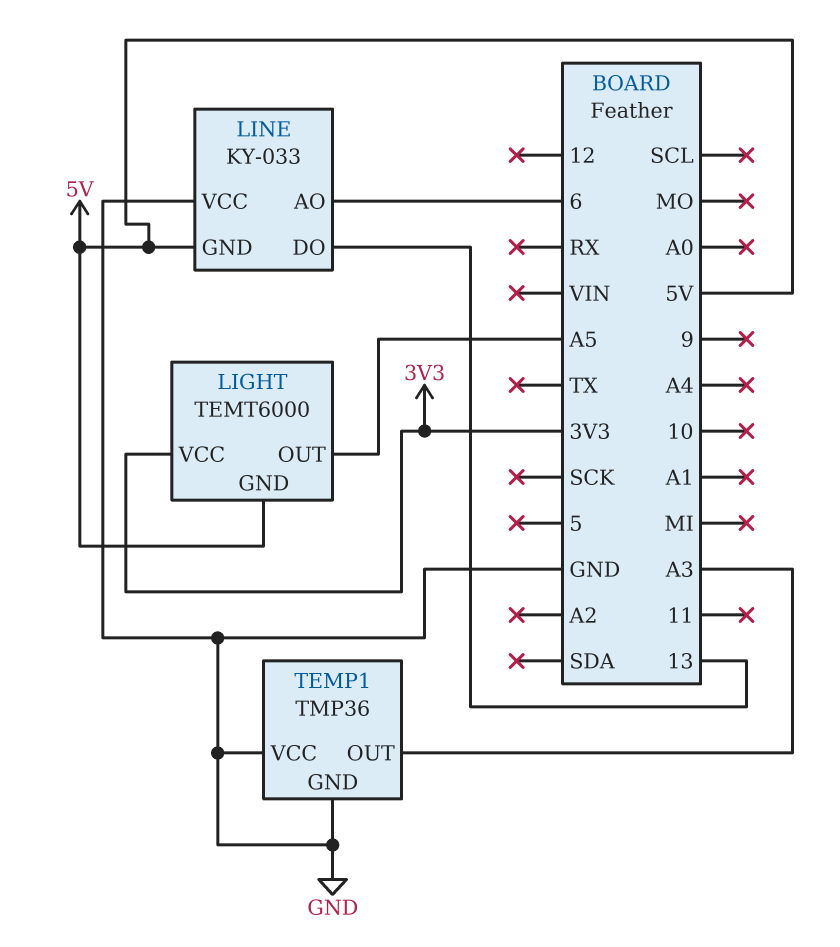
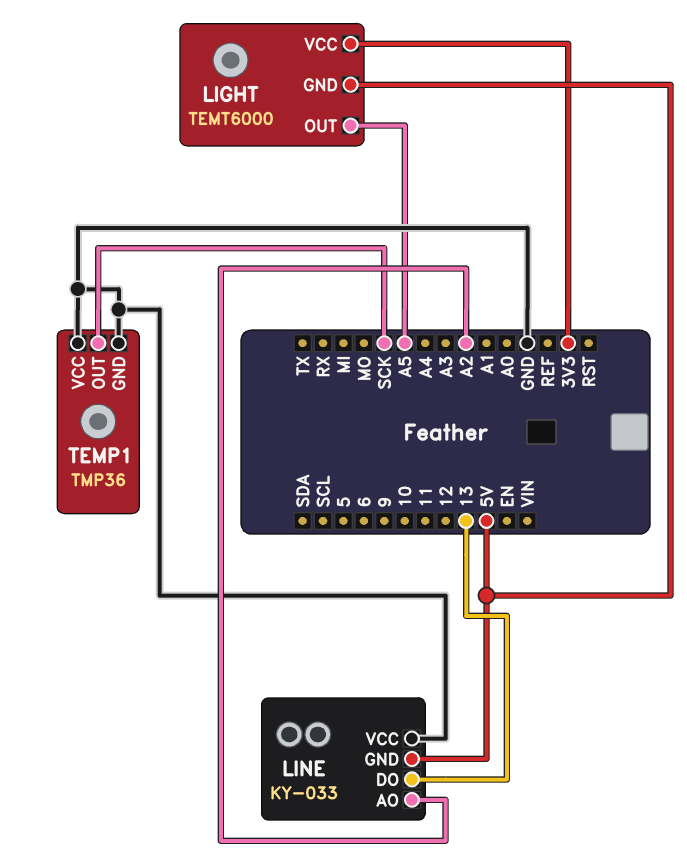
LINE pin AO: 6 -> A2
TEMP1 pin OUT: A3 -> SCK

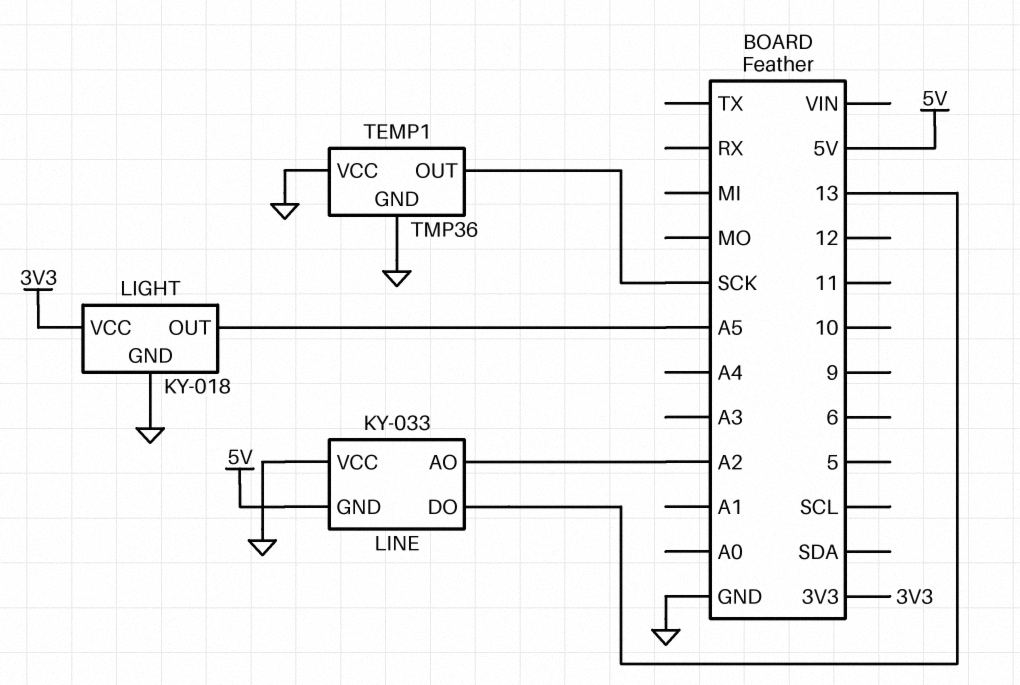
LIGHT: TEMT6000 -> KY-018
LIGHT pin GND: 5V -> GND

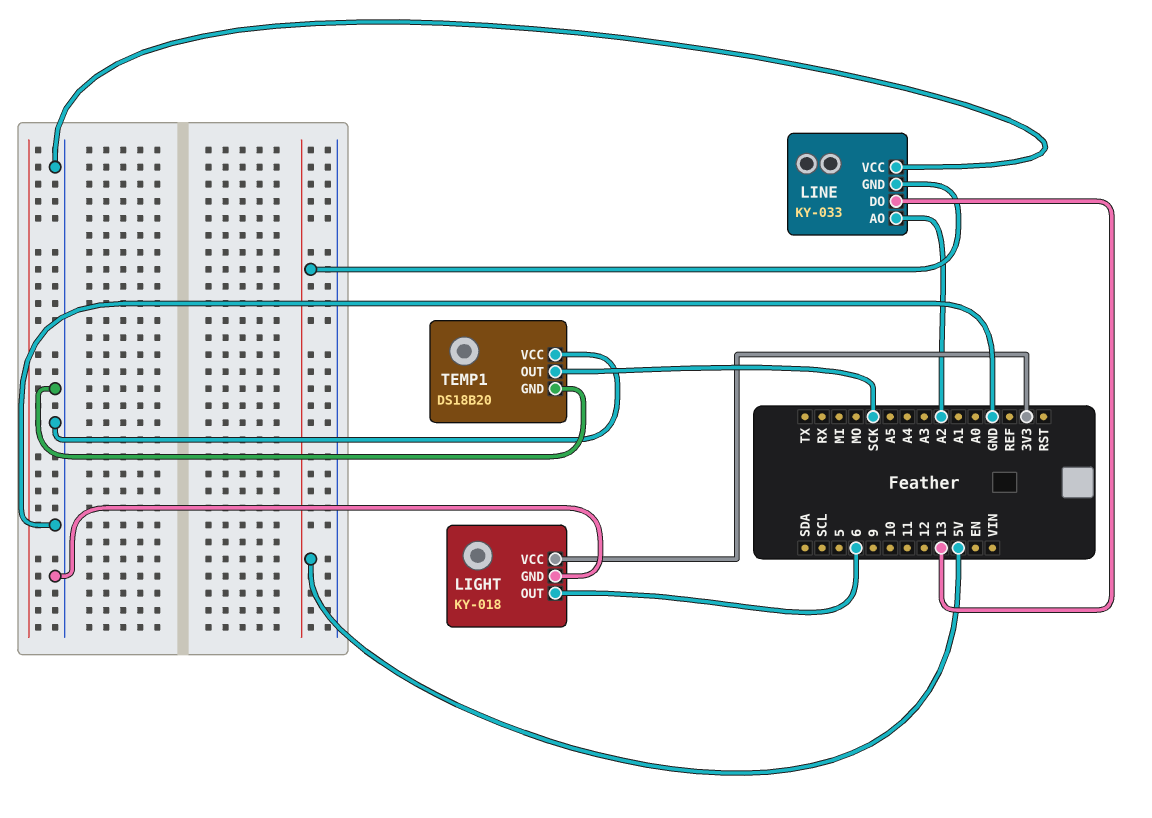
LIGHT pin OUT: A5 -> 6
TEMP1: TMP36 -> DS18B20

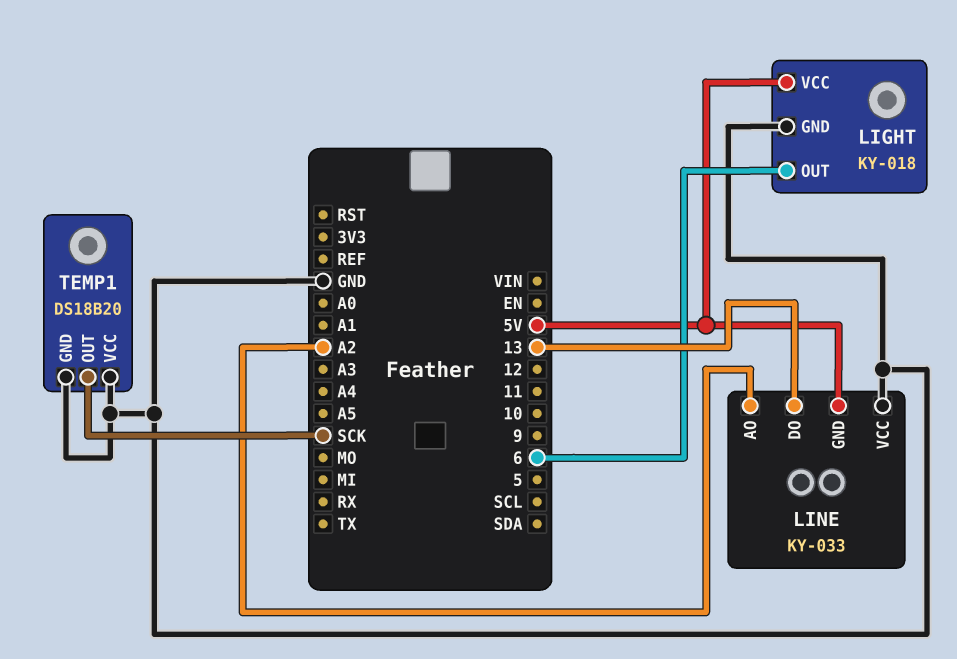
LIGHT pin VCC: 3V3 -> 5V

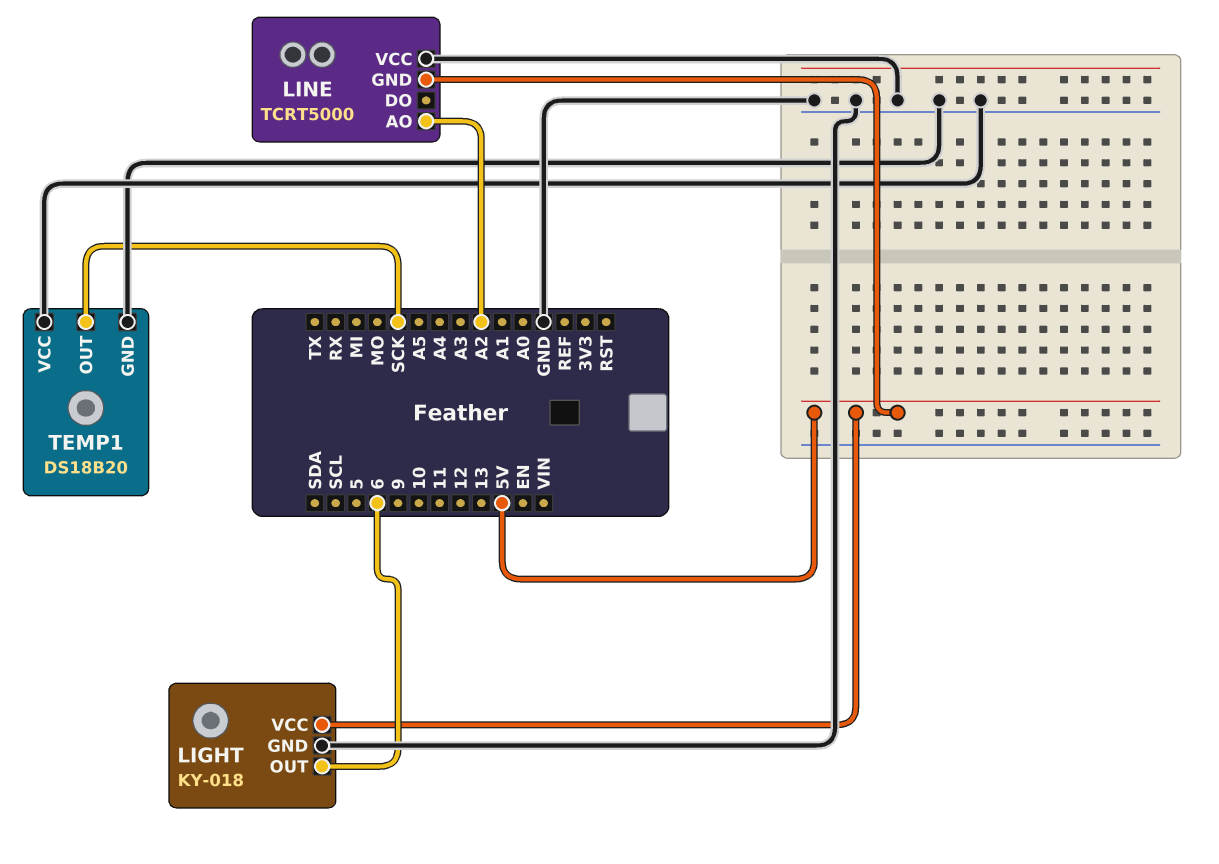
LINE: KY-033 -> TCRT5000
LINE pin DO: 13 -> none

